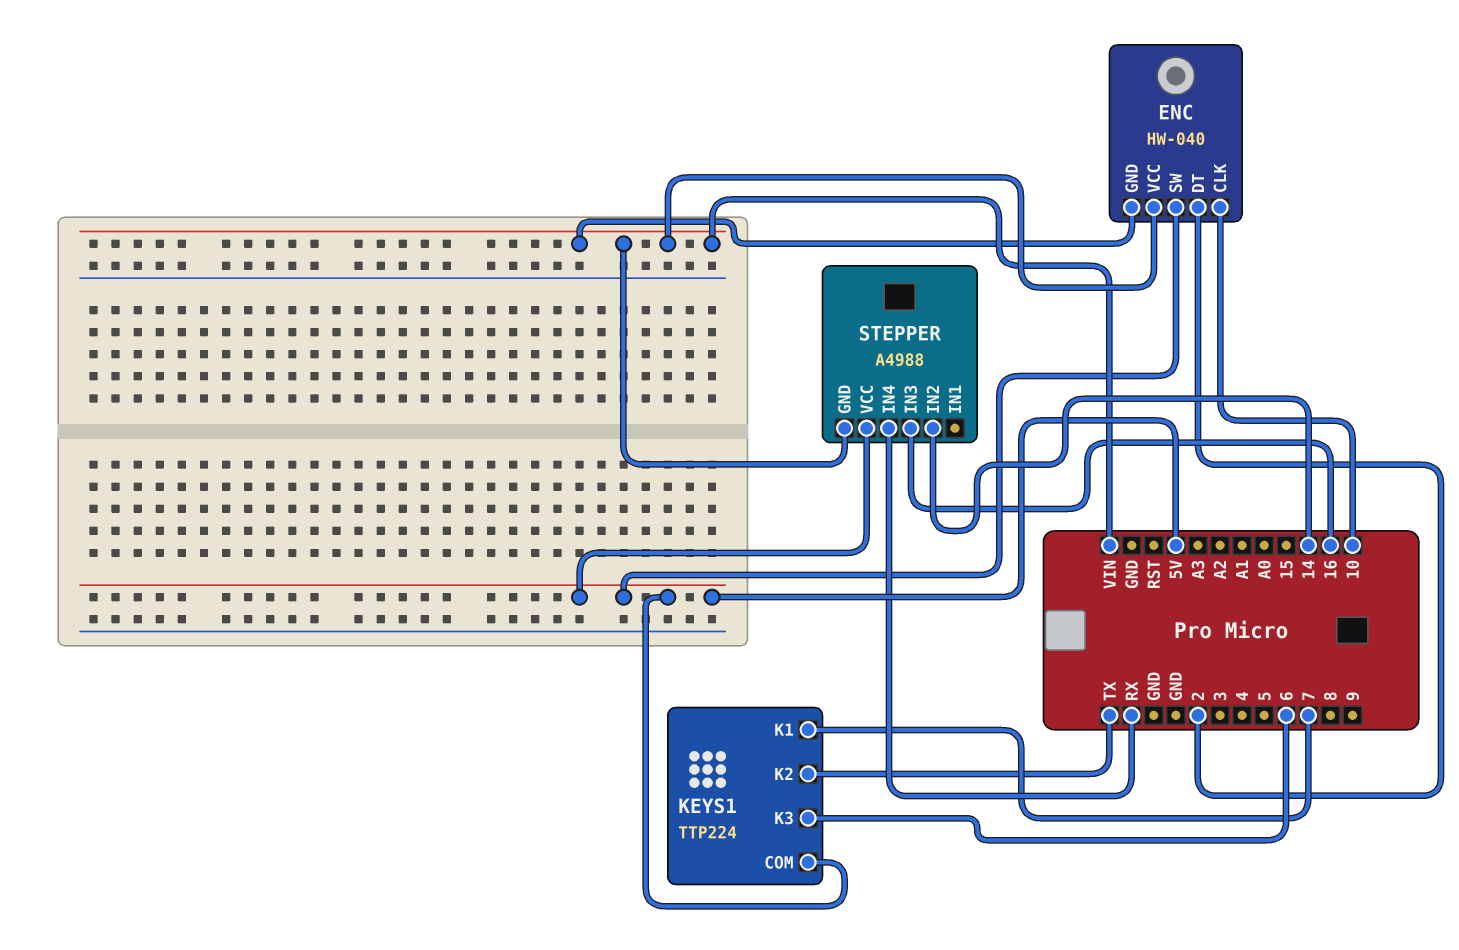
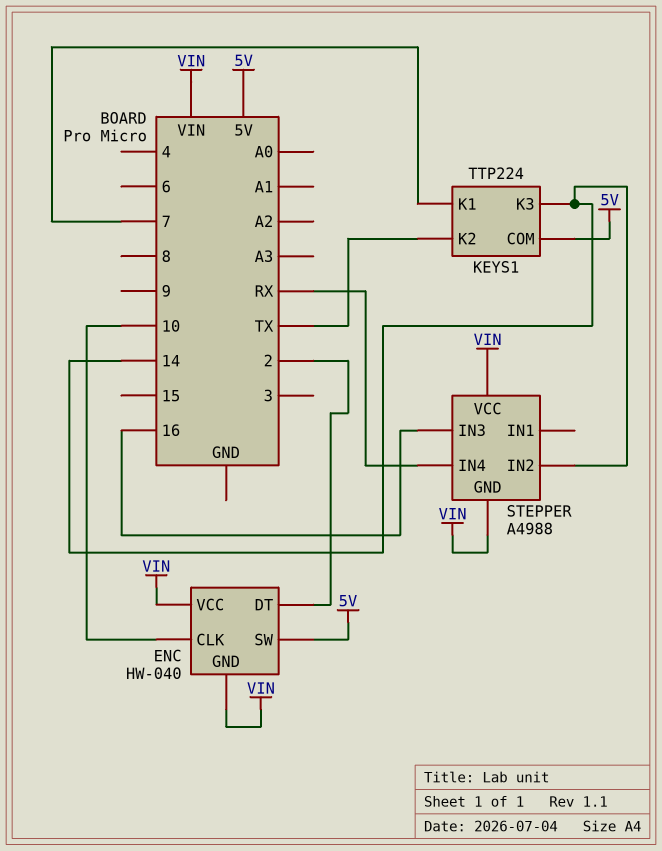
KEYS1 pin K3: 6 -> 14
STEPPER pin VCC: 5V -> VIN

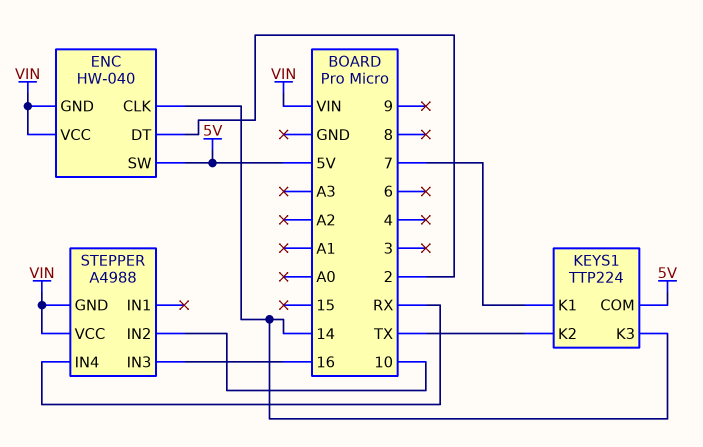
ENC pin CLK: 10 -> 14
STEPPER pin IN2: 14 -> 10

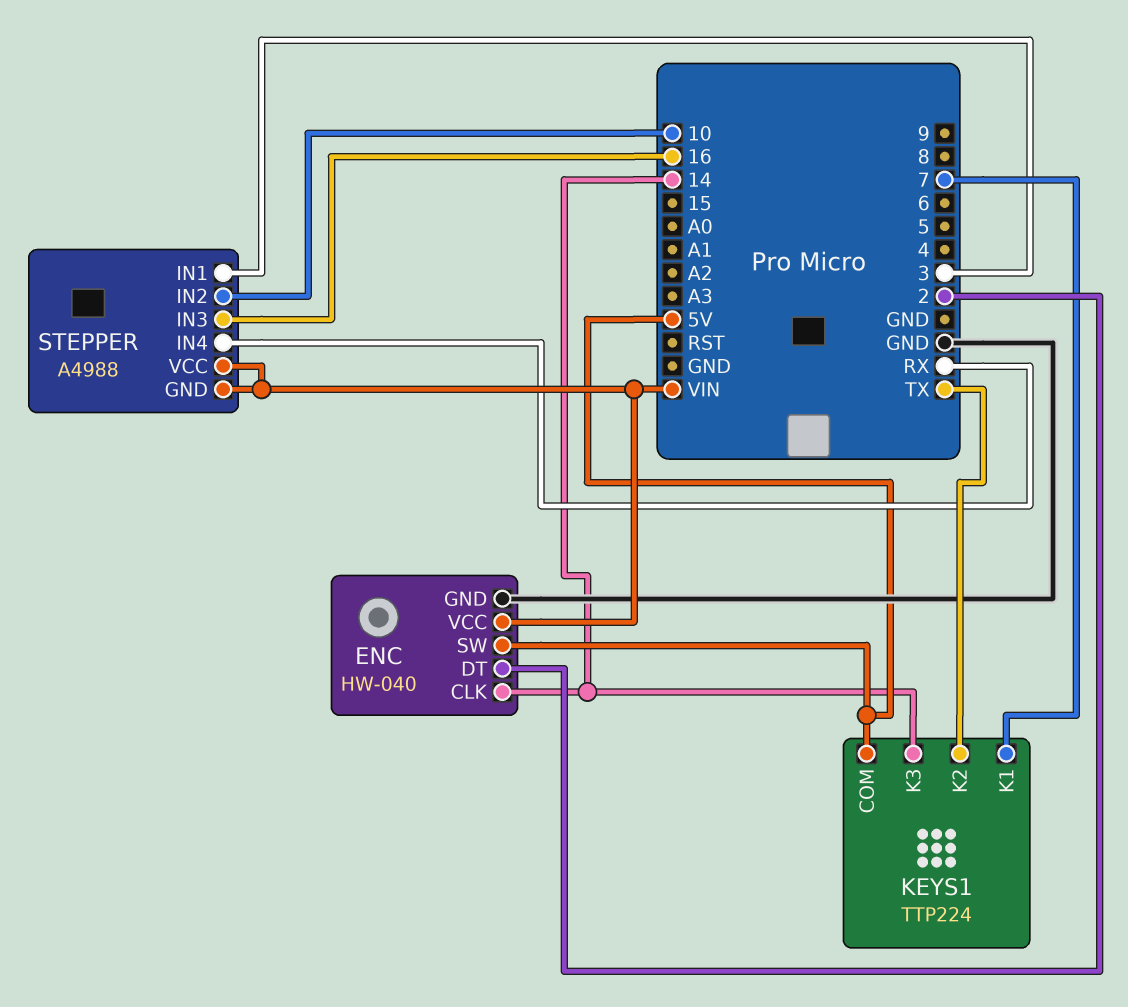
ENC pin GND: VIN -> GND
STEPPER pin IN1: none -> 3

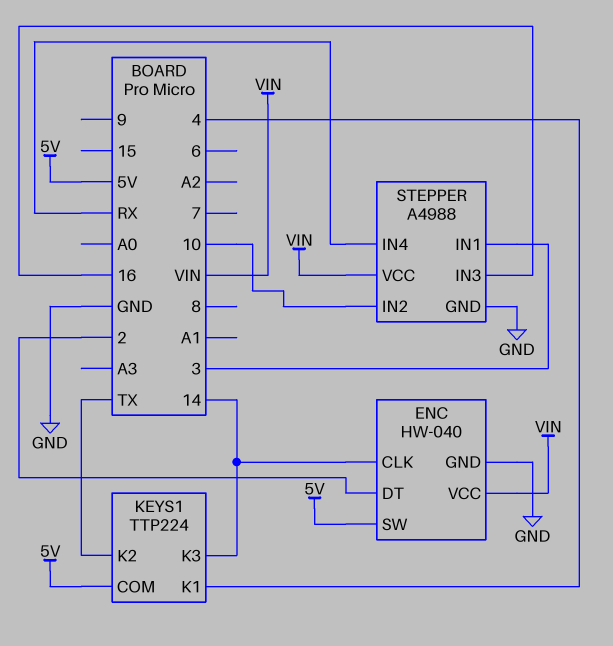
KEYS1 pin K1: 7 -> 4
STEPPER pin GND: VIN -> GND

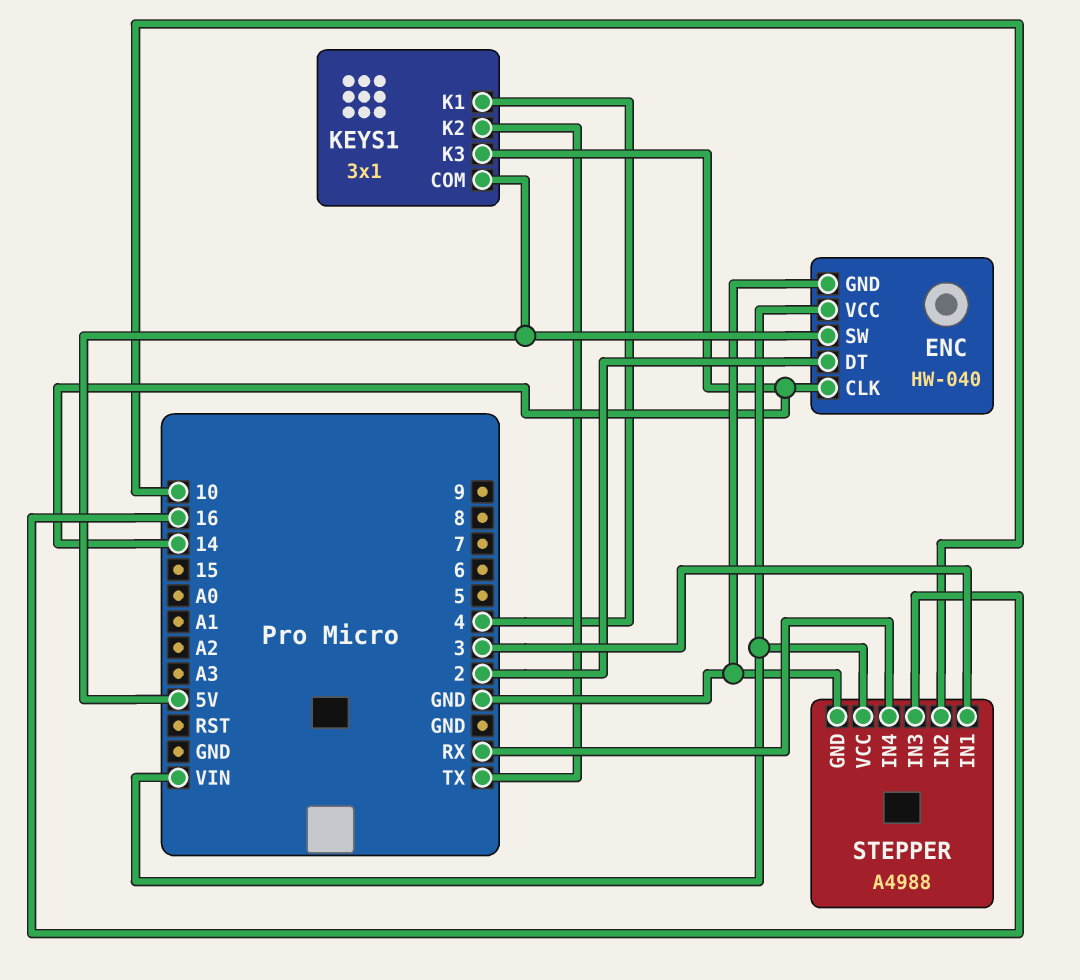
KEYS1: TTP224 -> 3x1

